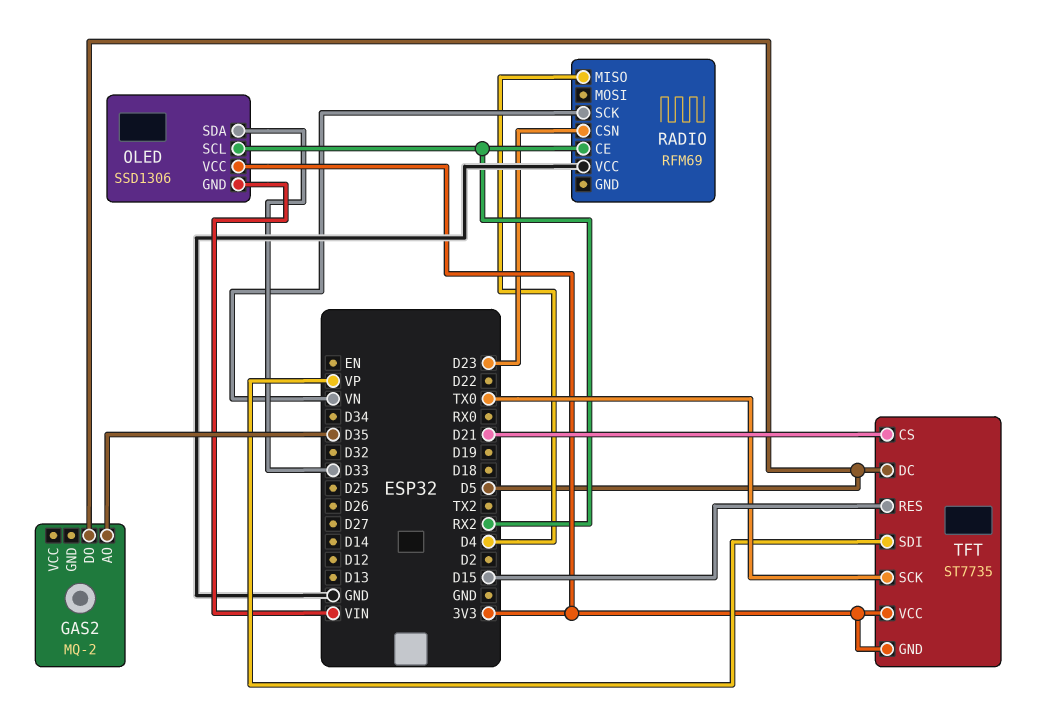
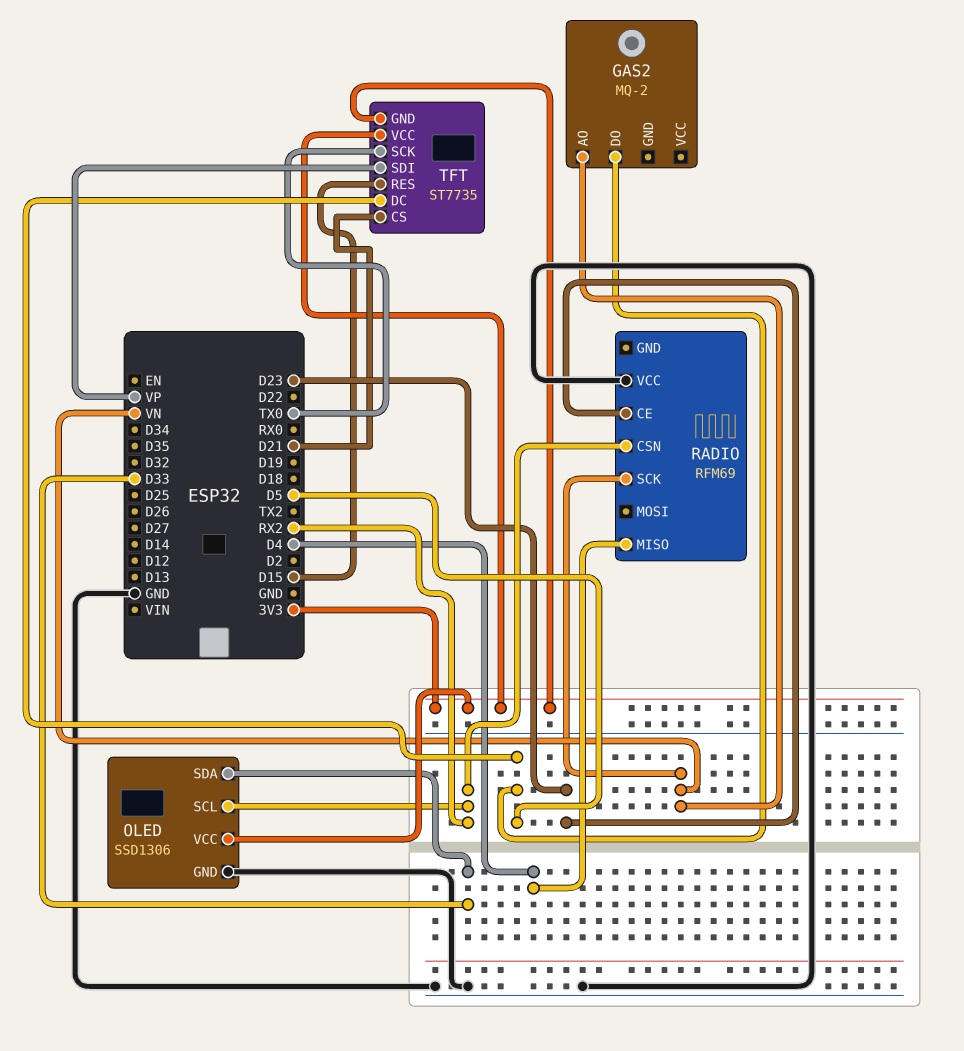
GAS2 pin AO: D35 -> VN
OLED pin GND: VIN -> GND
RADIO pin CE: RX2 -> D23
RADIO pin CSN: D23 -> RX2

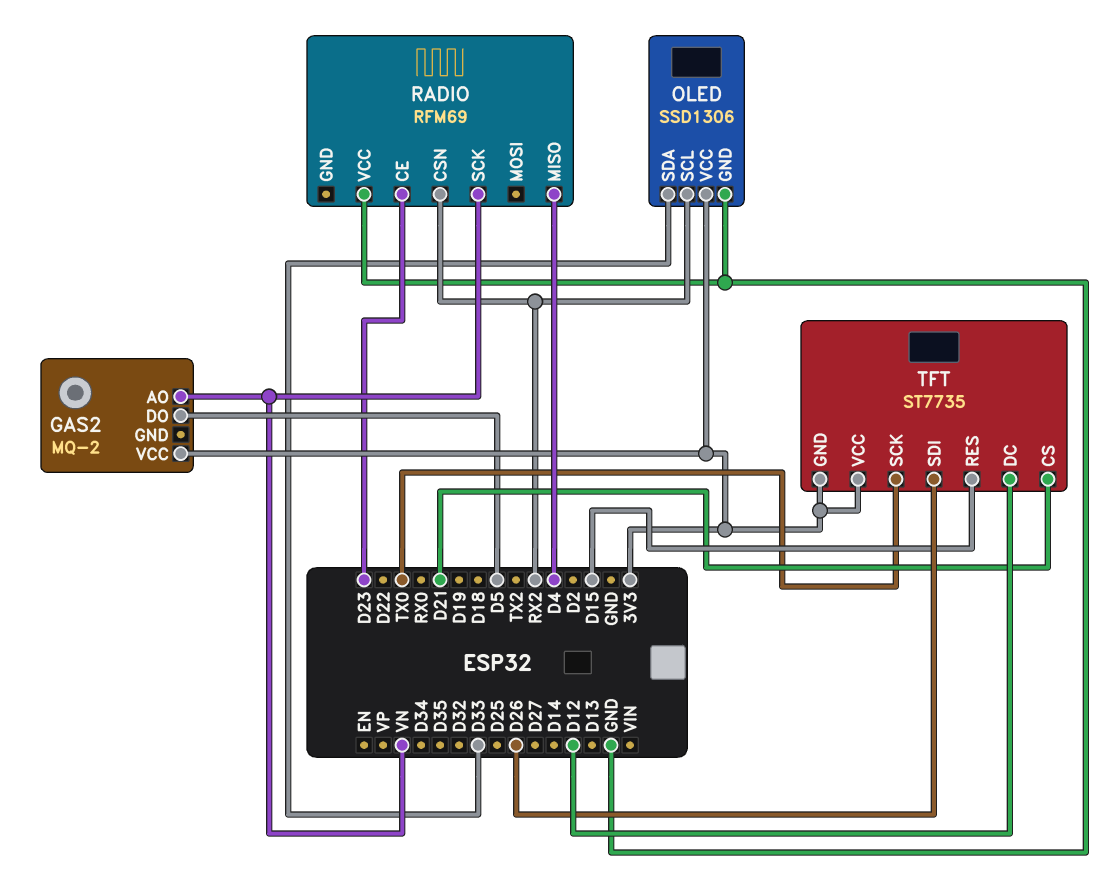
GAS2 pin VCC: none -> 3V3
TFT pin DC: D5 -> D12
TFT pin SDI: VP -> D26

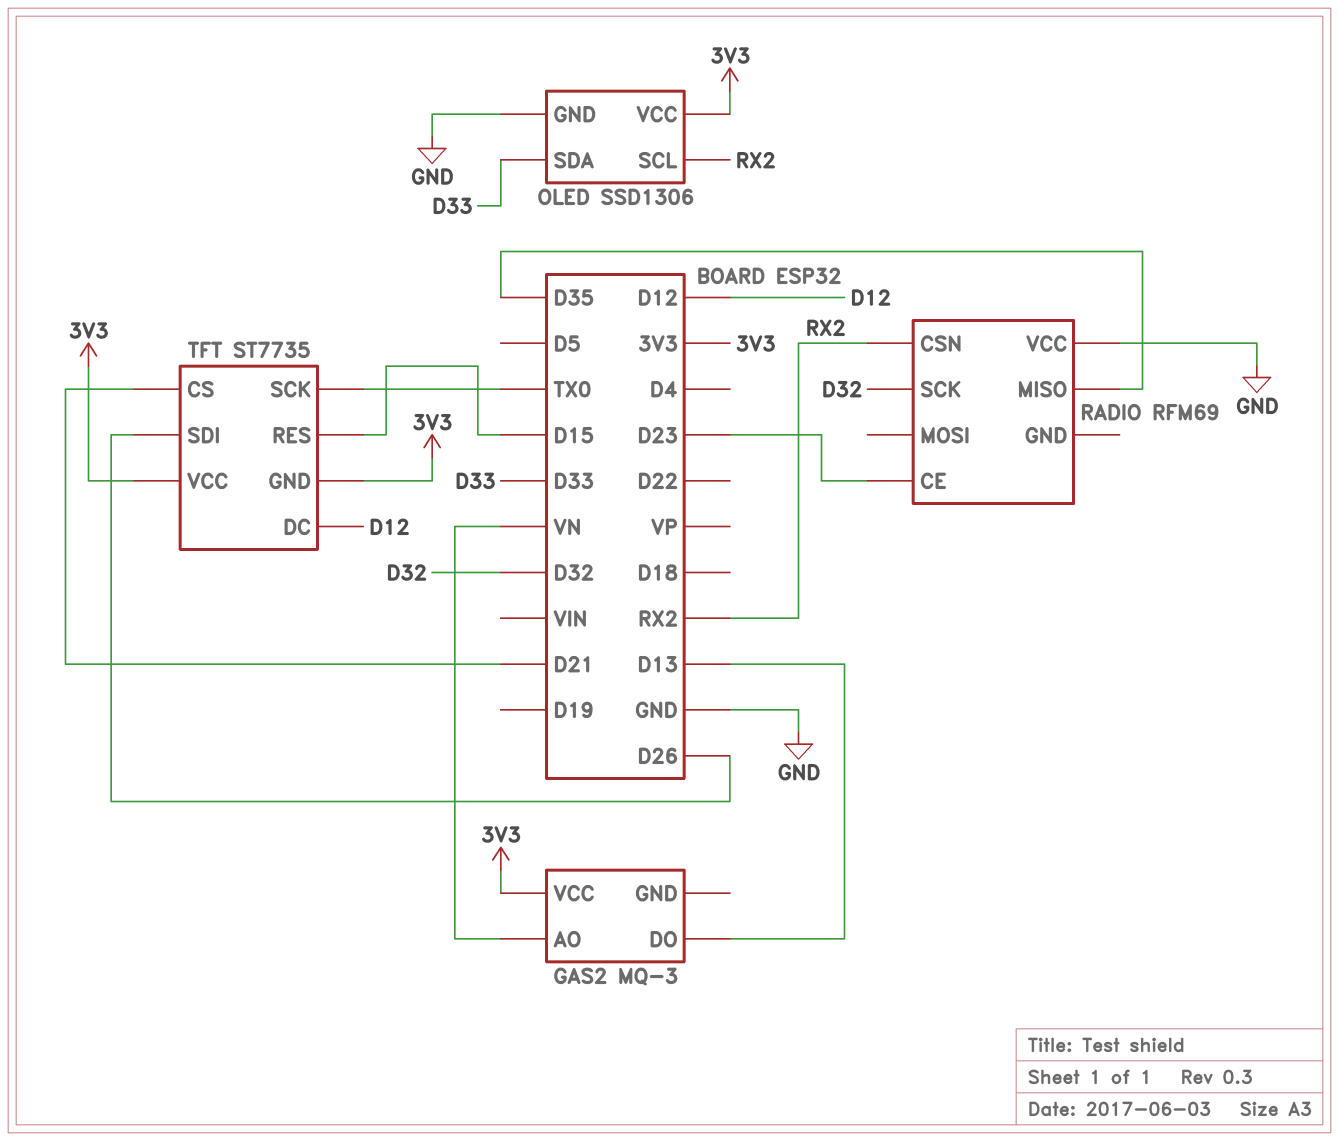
GAS2: MQ-2 -> MQ-3
GAS2 pin DO: D5 -> D13
RADIO pin MISO: D4 -> D35
RADIO pin SCK: VN -> D32

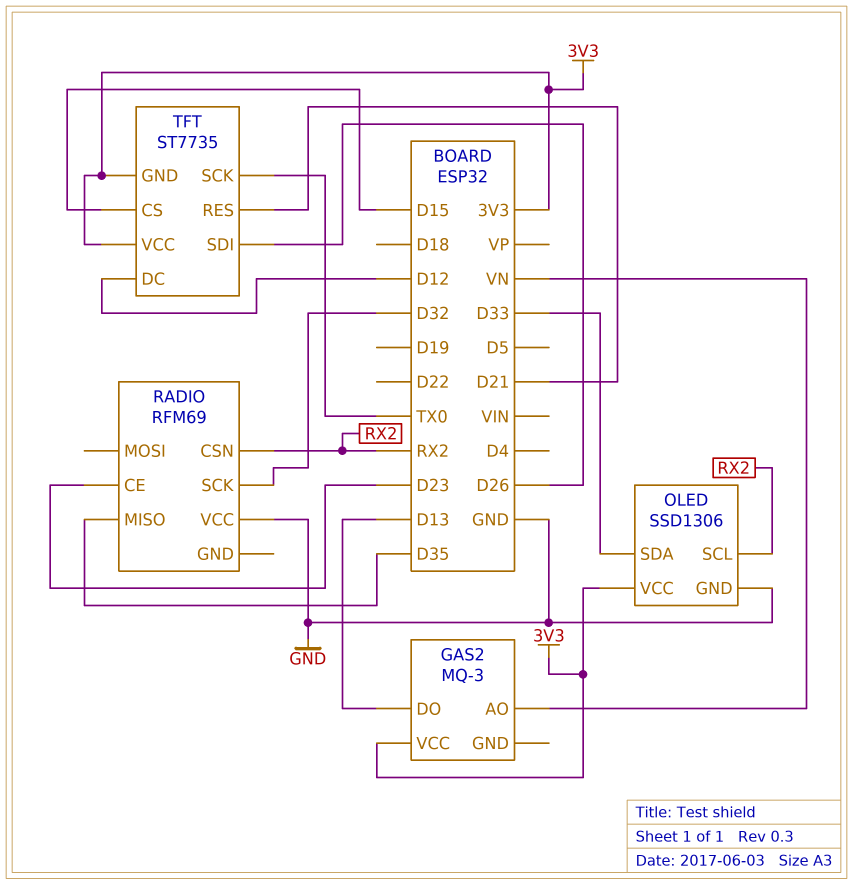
TFT pin CS: D21 -> D15
TFT pin RES: D15 -> D21

